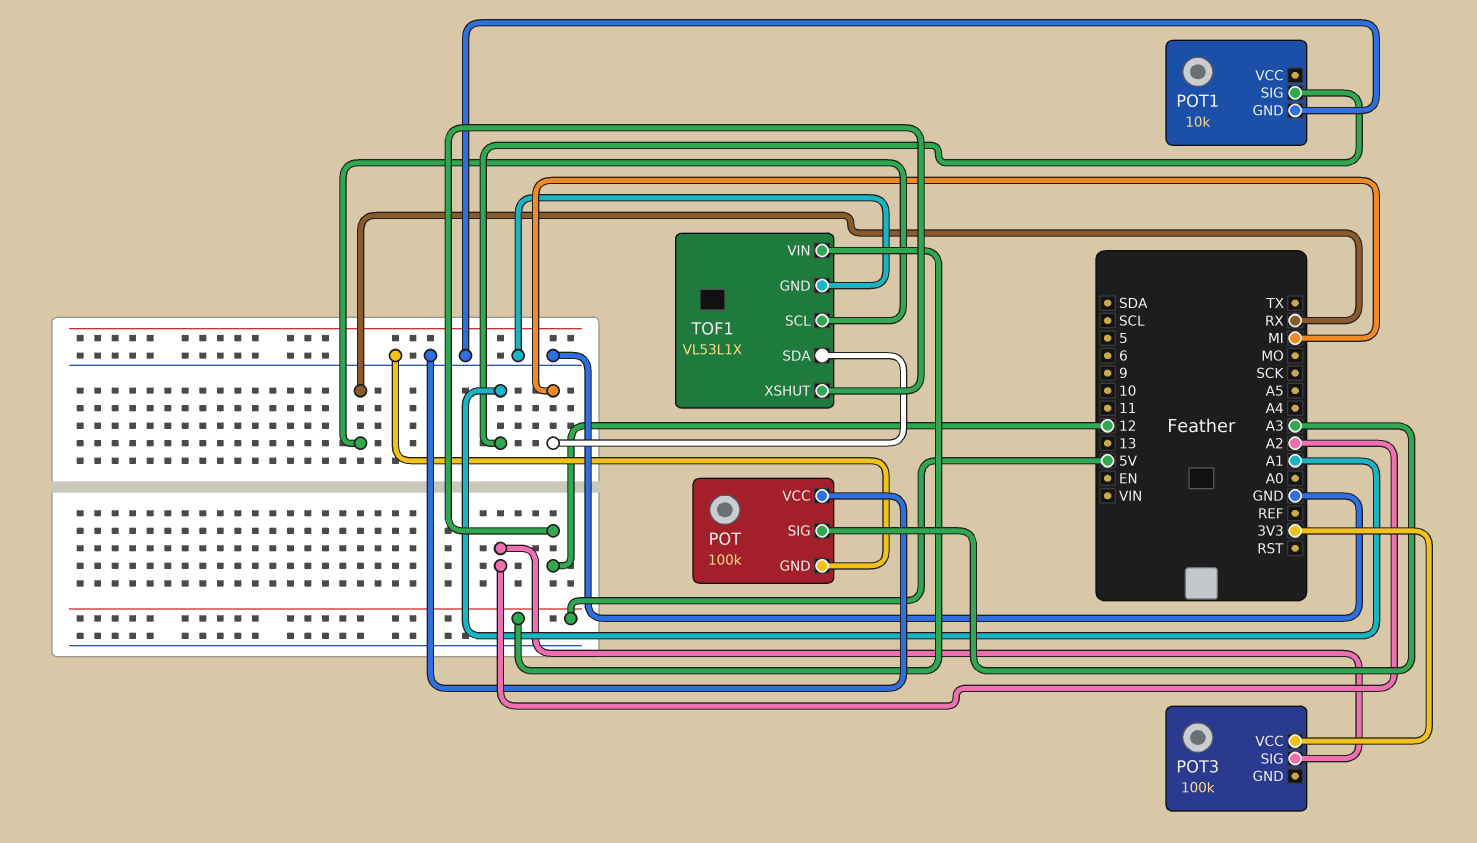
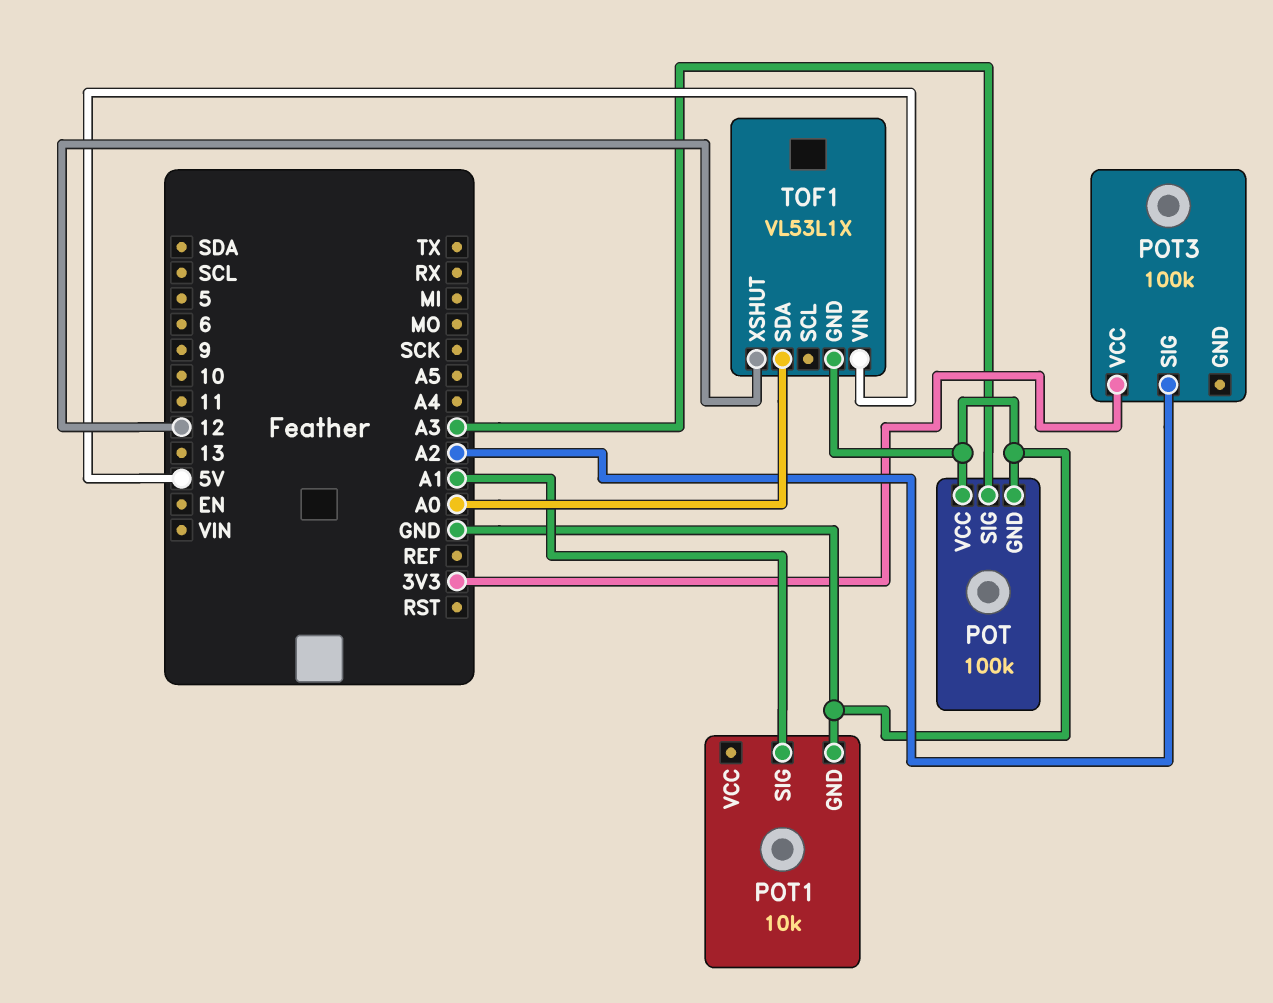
TOF1 pin SCL: RX -> none
TOF1 pin SDA: MI -> A0

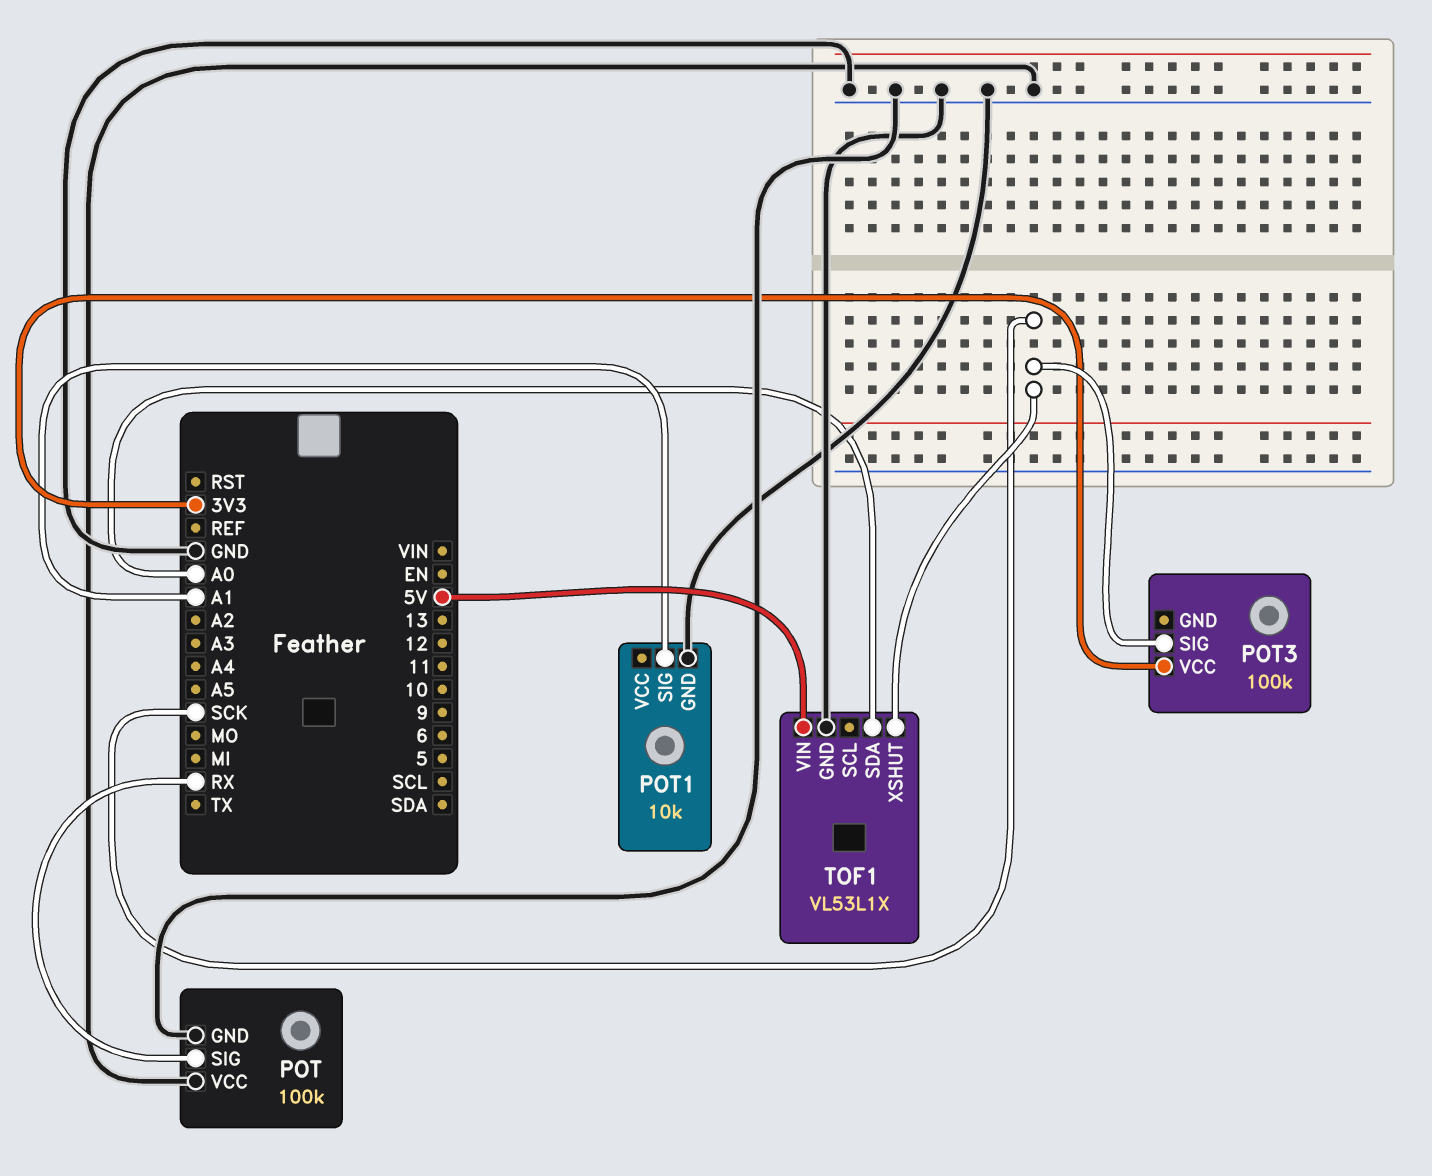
POT pin SIG: A3 -> RX
POT3 pin SIG: A2 -> SCK
TOF1 pin XSHUT: 12 -> SCK

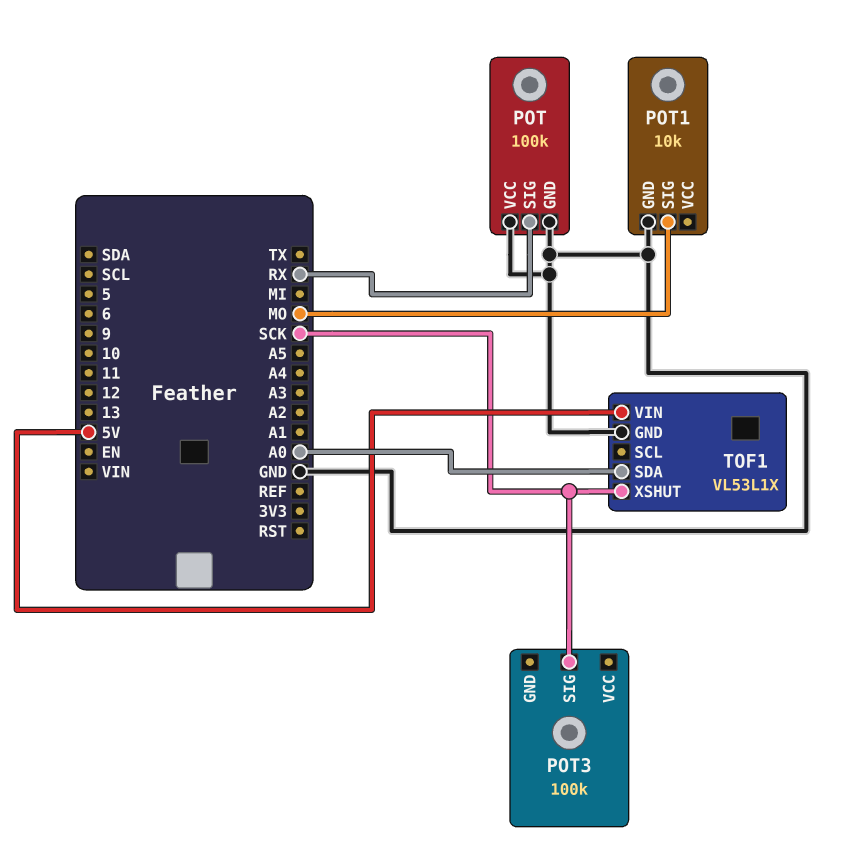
POT1 pin SIG: A1 -> MO
POT3 pin VCC: 3V3 -> none

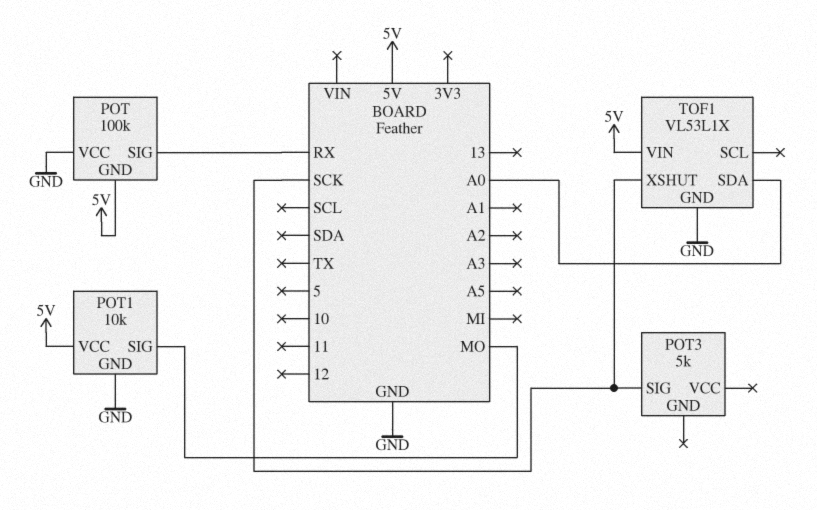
POT pin GND: GND -> 5V
POT1 pin VCC: none -> 5V
POT3: 100k -> 5k

